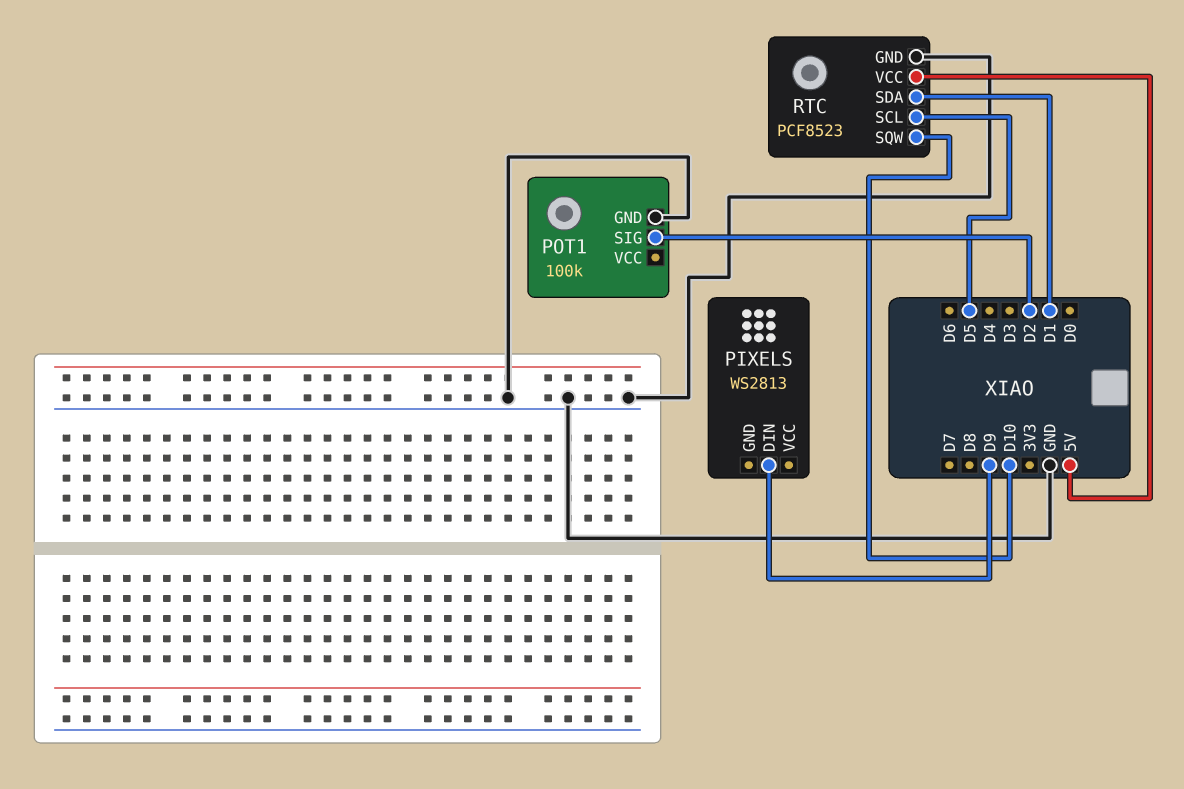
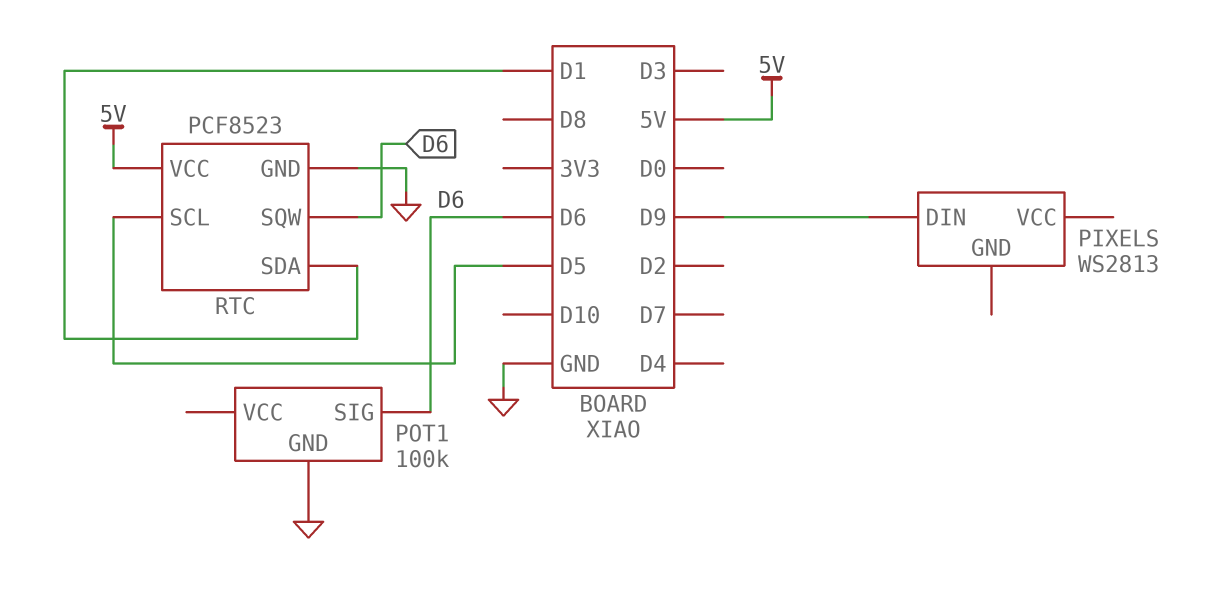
POT1 pin SIG: D2 -> D6
RTC pin SQW: D10 -> D6

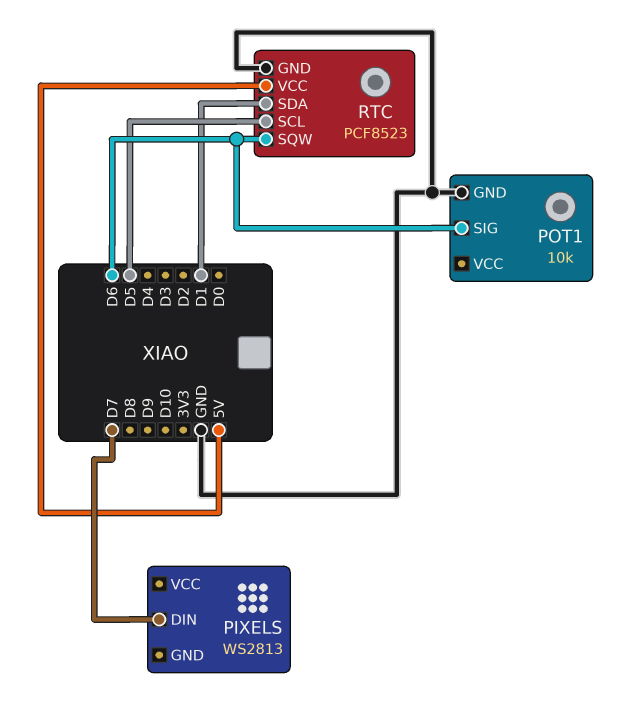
PIXELS pin DIN: D9 -> D7
POT1: 100k -> 10k

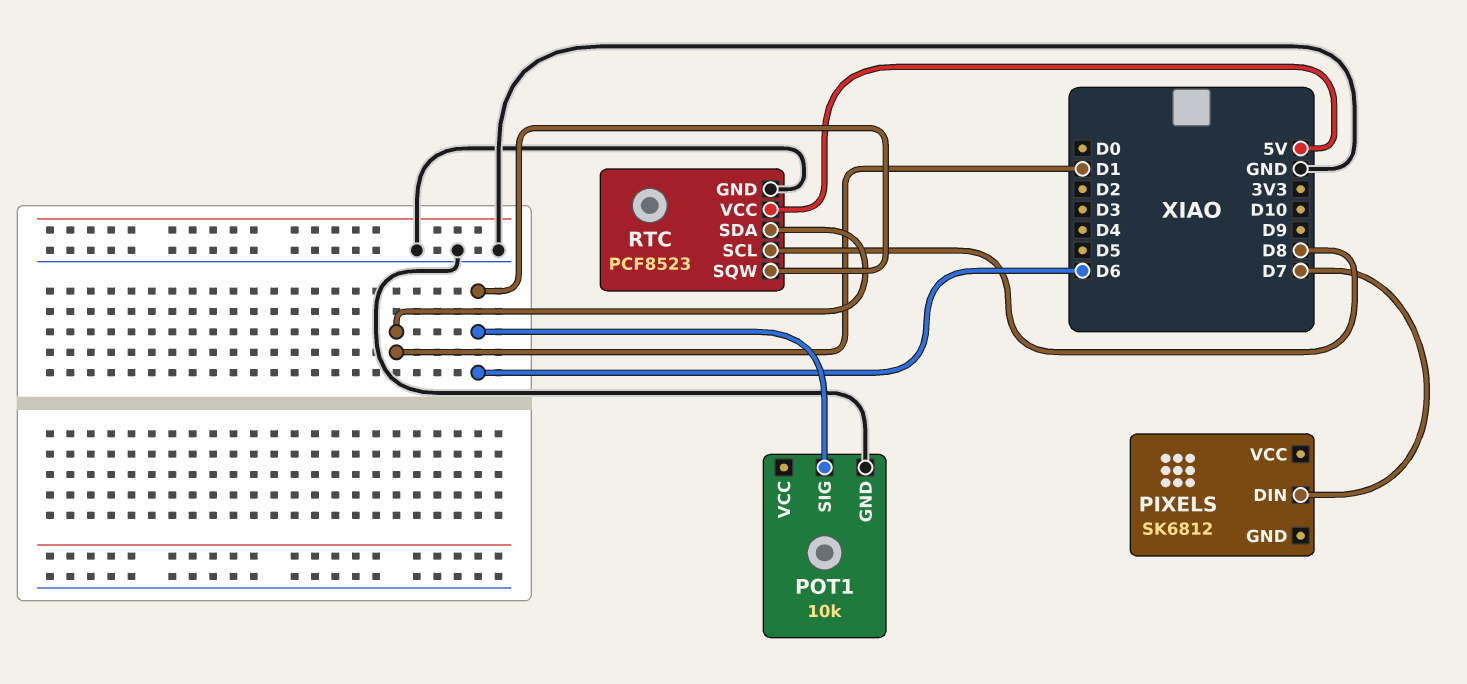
PIXELS: WS2813 -> SK6812
RTC pin SCL: D5 -> D8

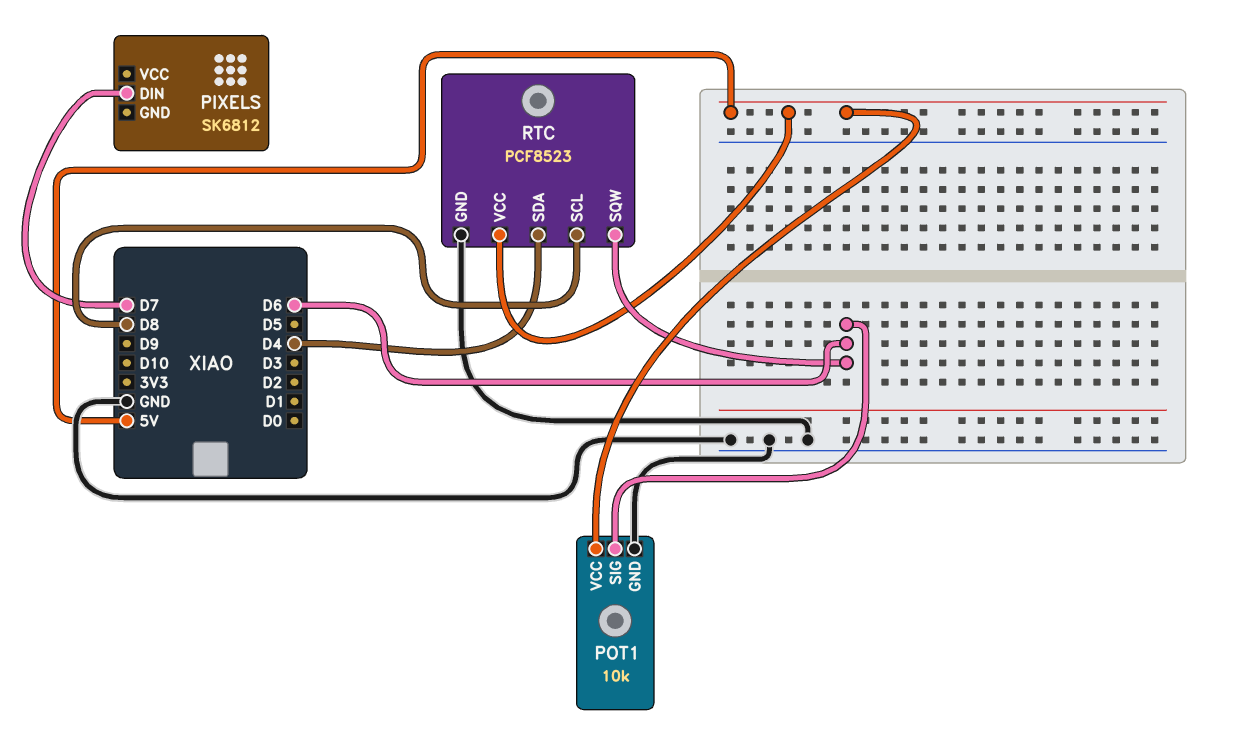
POT1 pin VCC: none -> 5V
RTC pin SDA: D1 -> D4

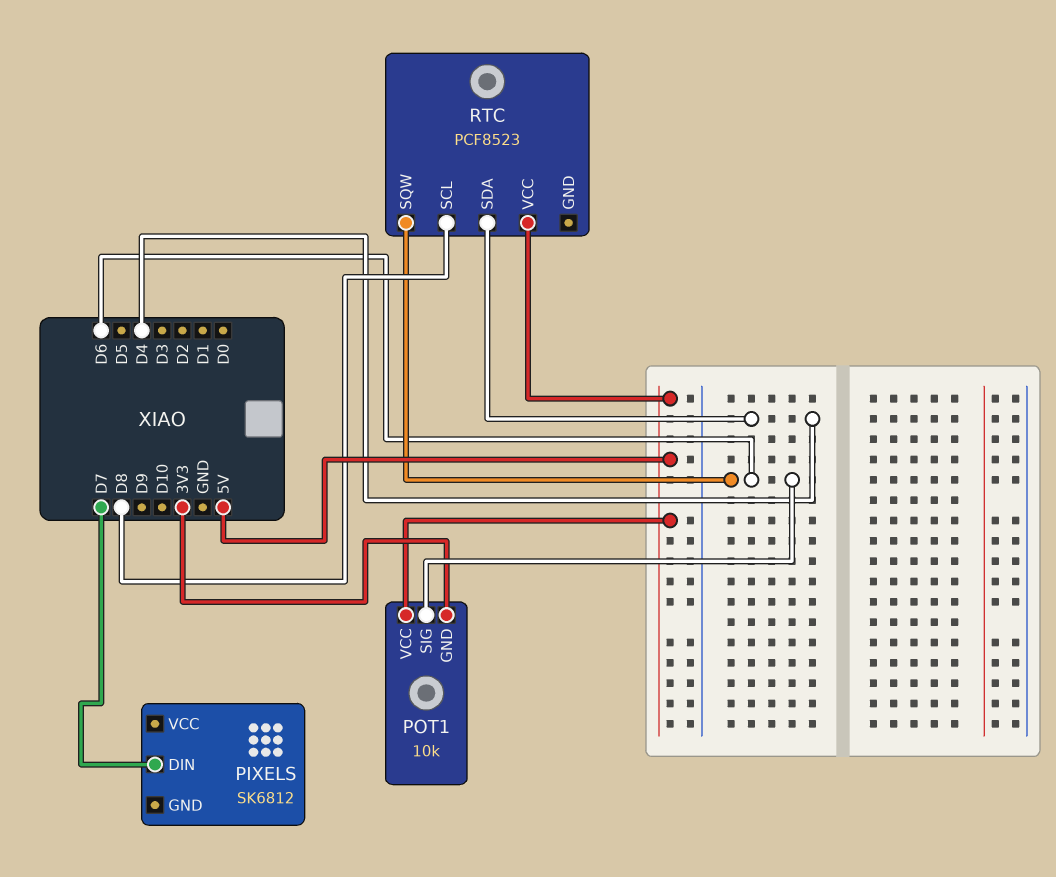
POT1 pin GND: GND -> 3V3
RTC pin GND: GND -> none

